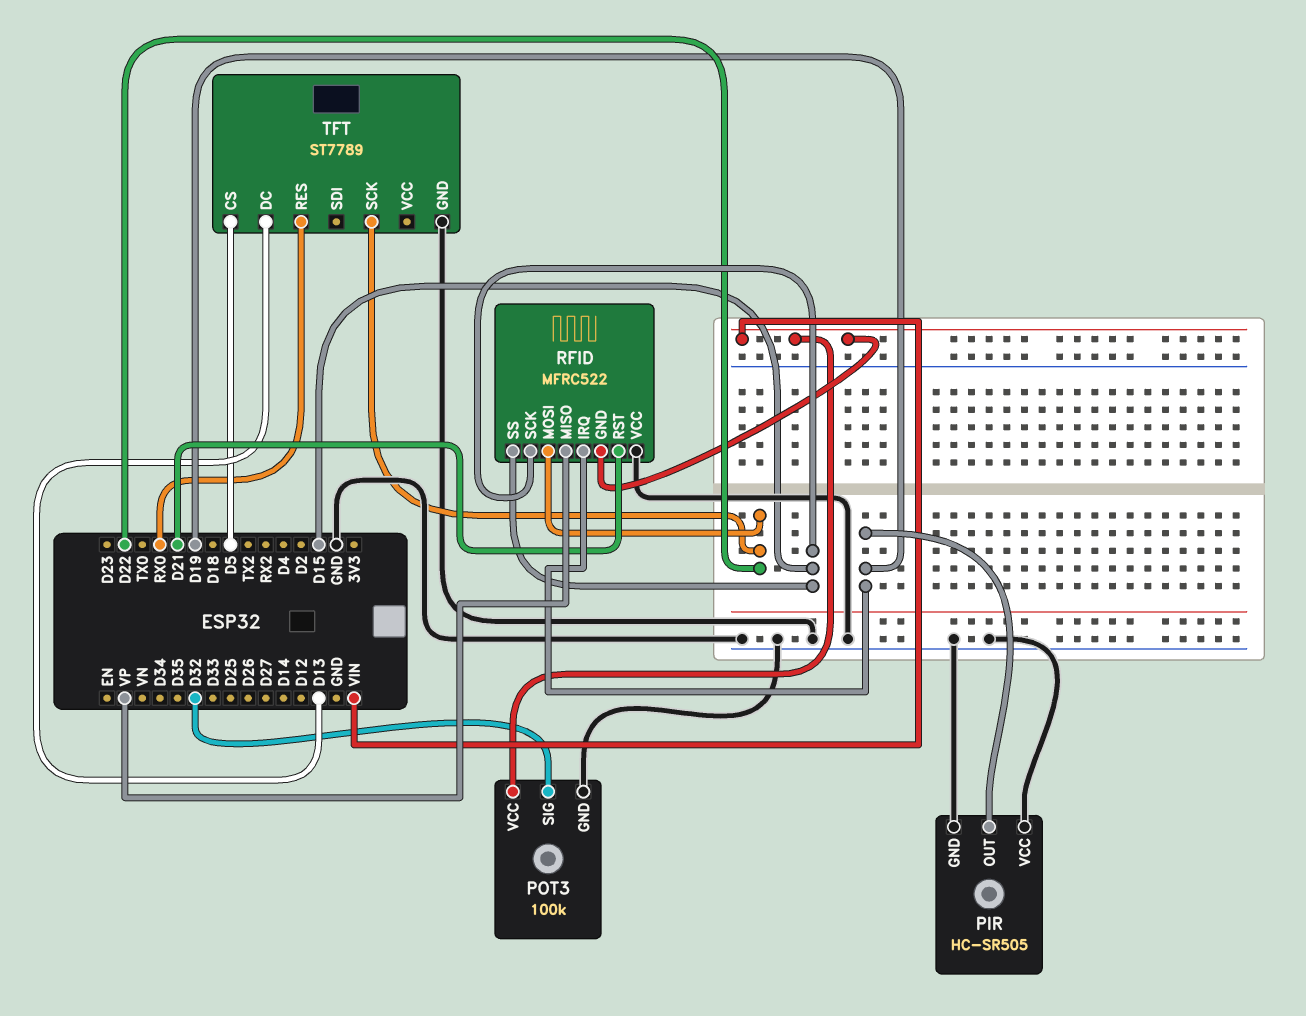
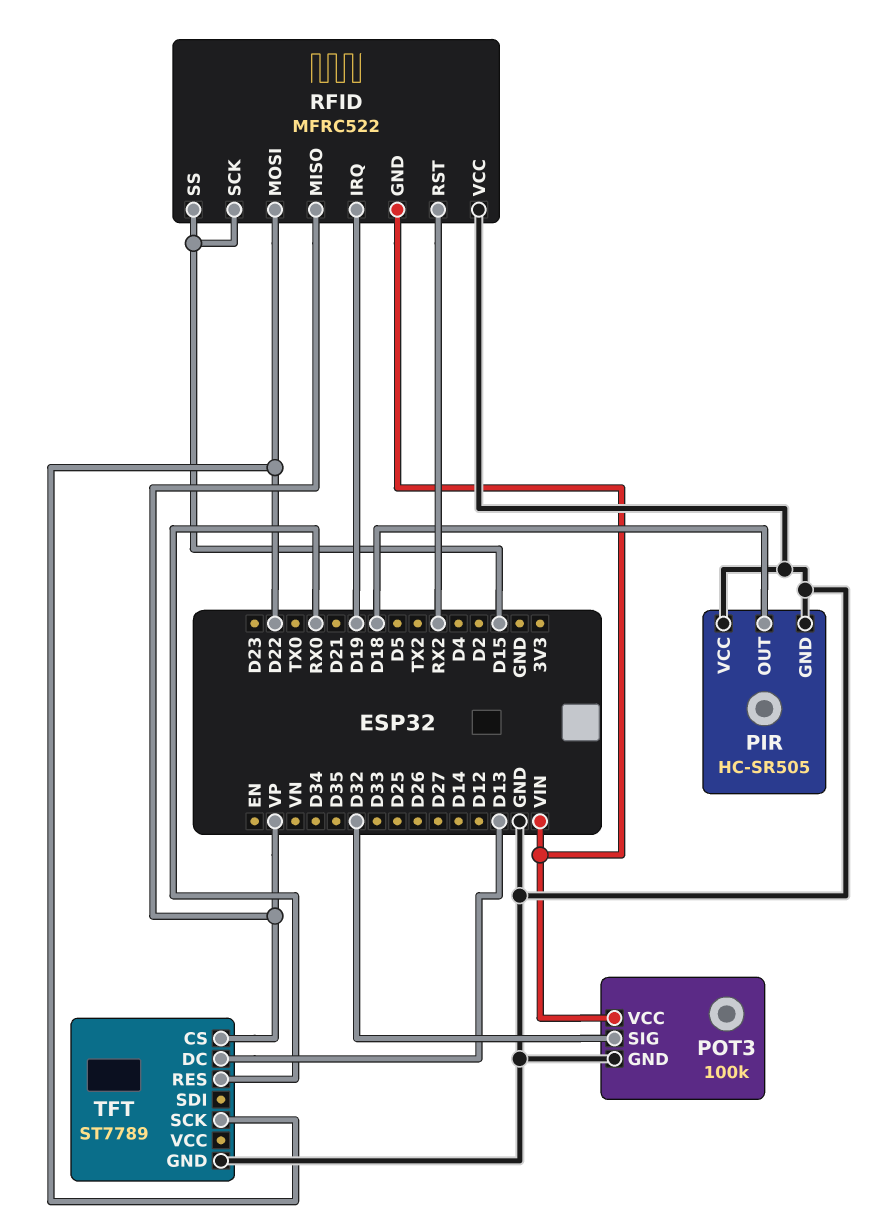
PIR pin OUT: D19 -> D18
RFID pin RST: D21 -> RX2
TFT pin CS: D5 -> VP

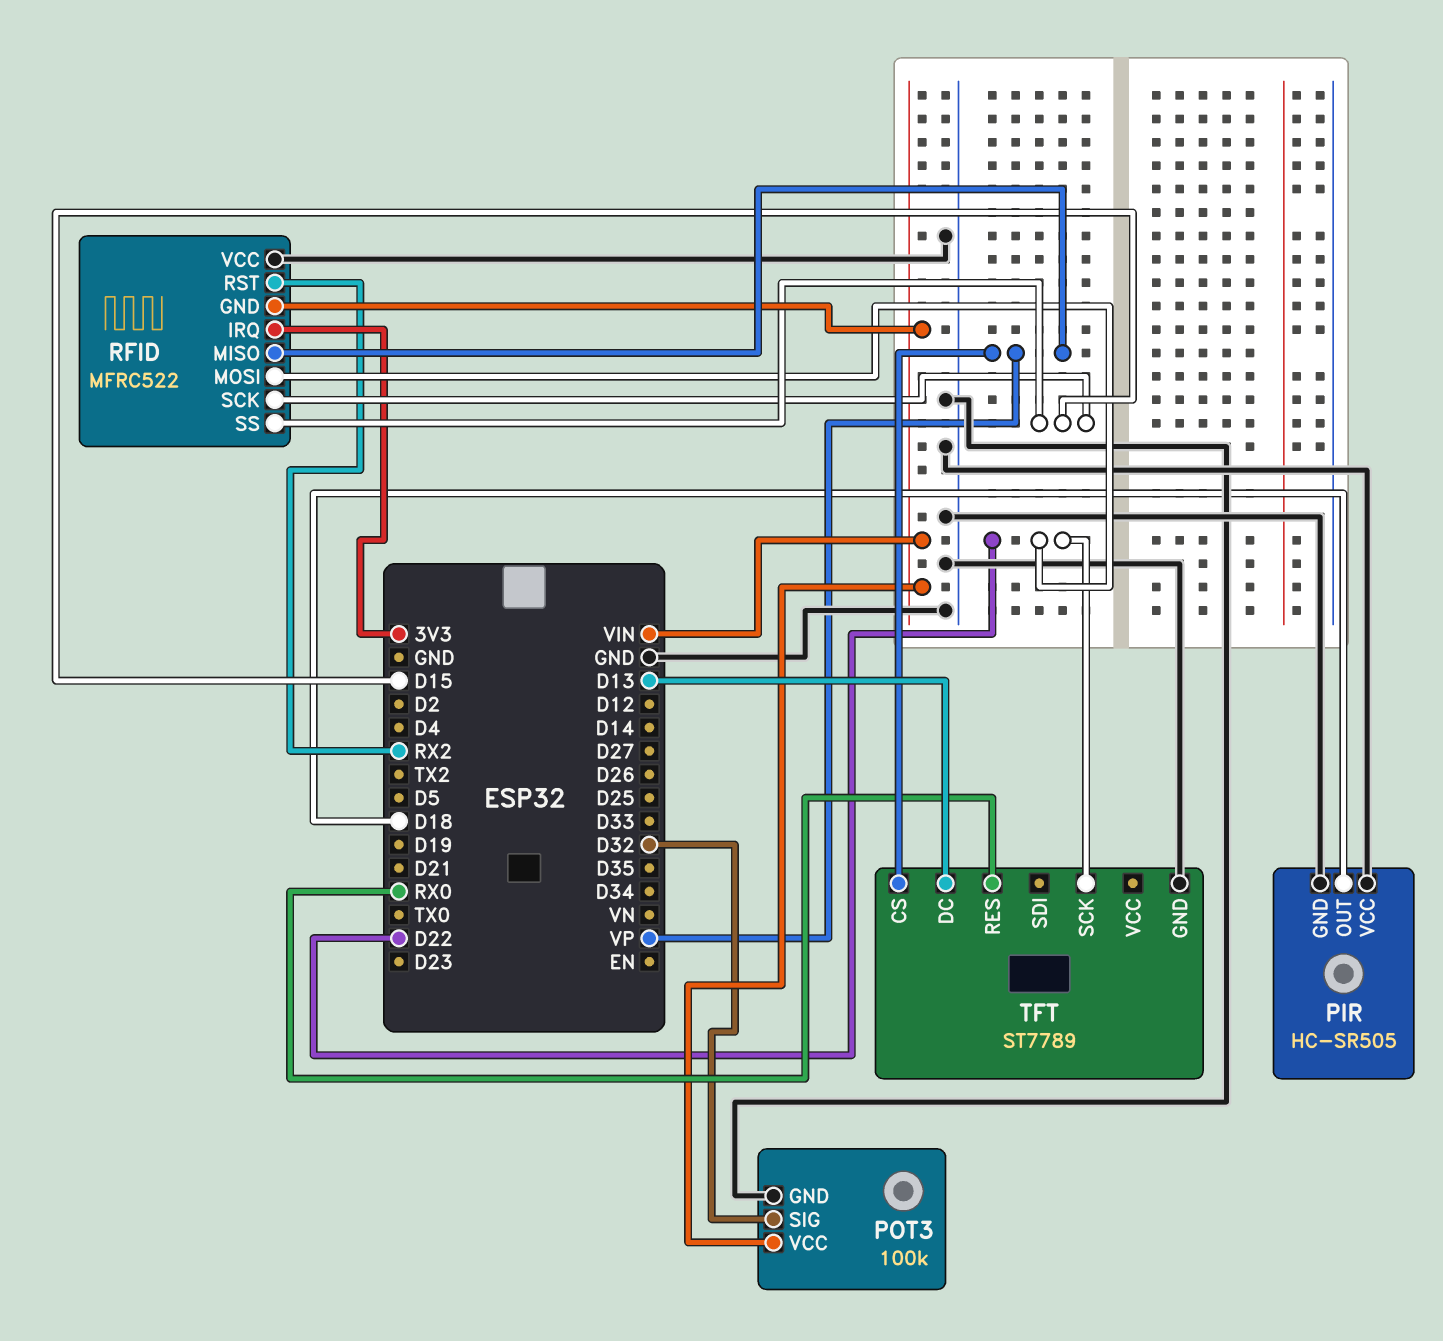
RFID pin IRQ: D19 -> 3V3

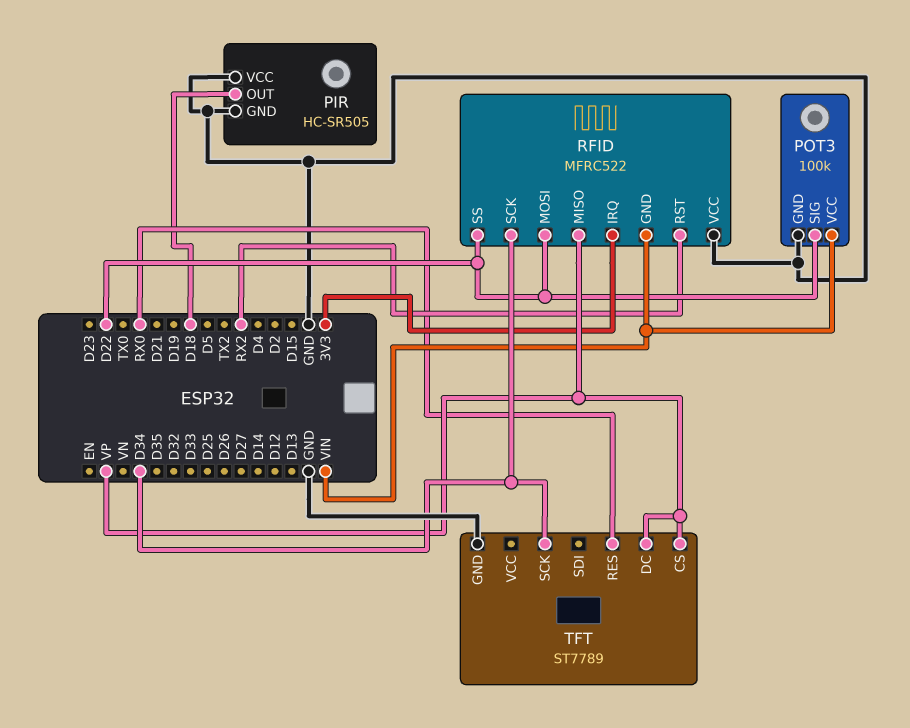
POT3 pin SIG: D32 -> D22
RFID pin SCK: D15 -> D34
RFID pin SS: D15 -> D22
TFT pin DC: D13 -> VP
TFT pin SCK: D22 -> D34

